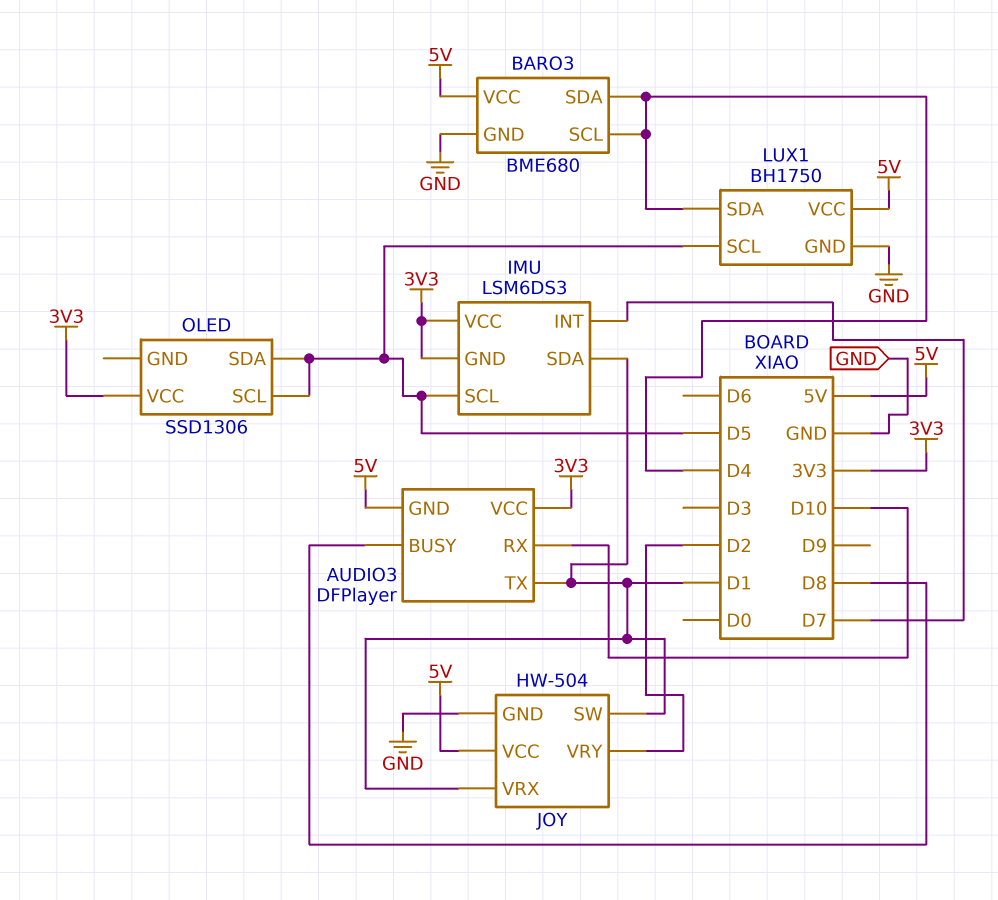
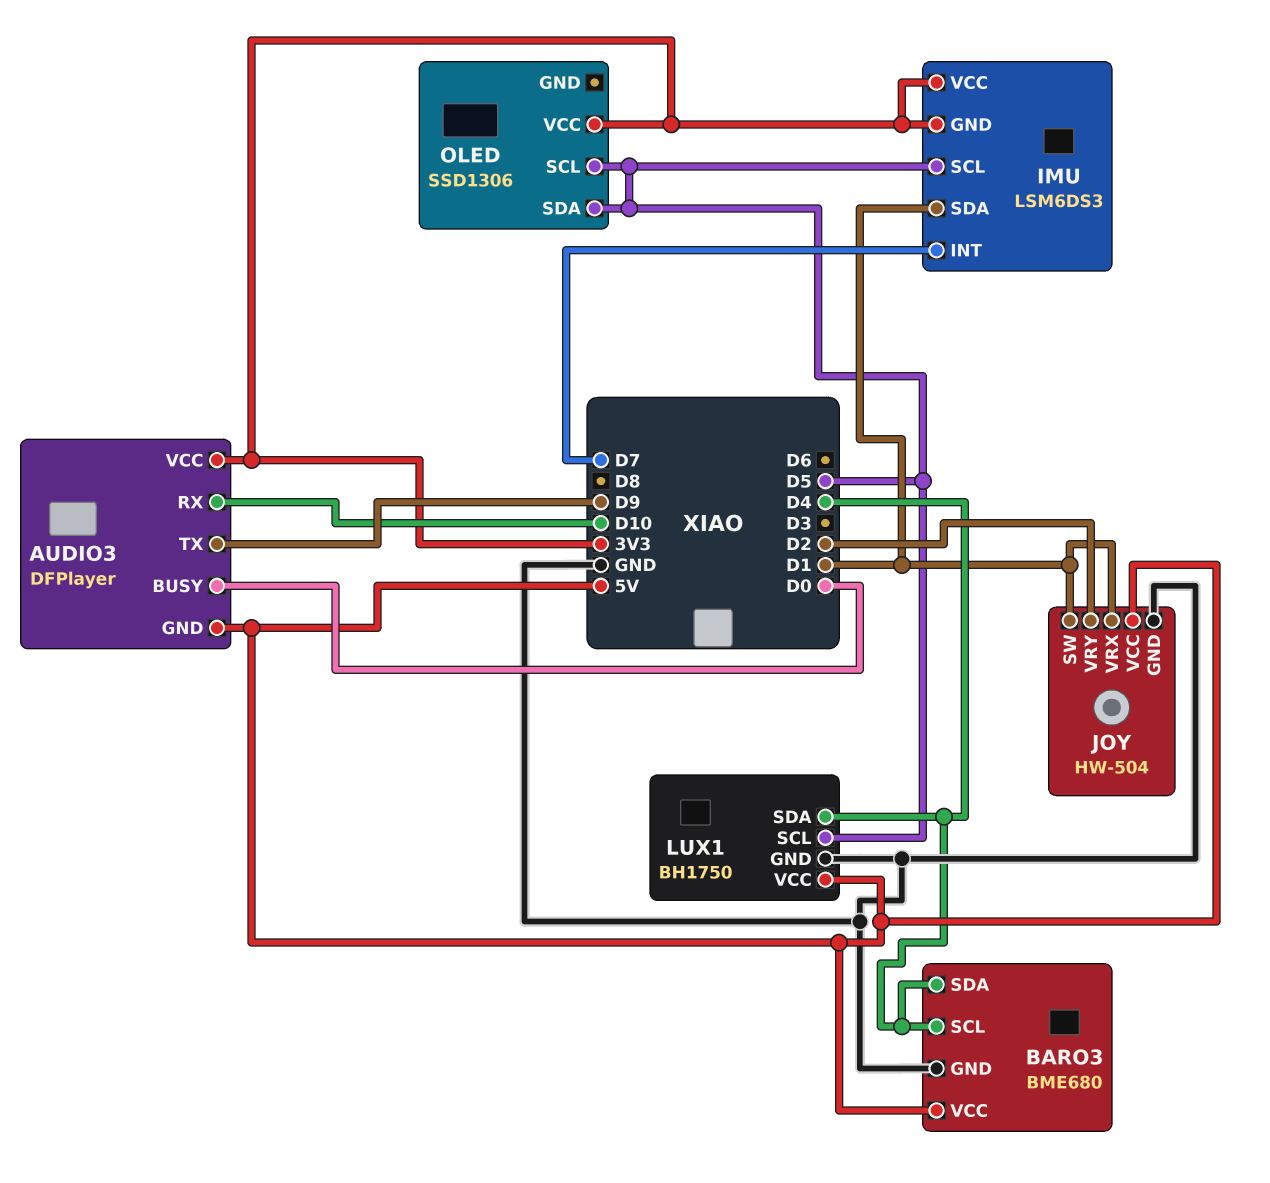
AUDIO3 pin BUSY: D8 -> D0
AUDIO3 pin TX: D1 -> D9

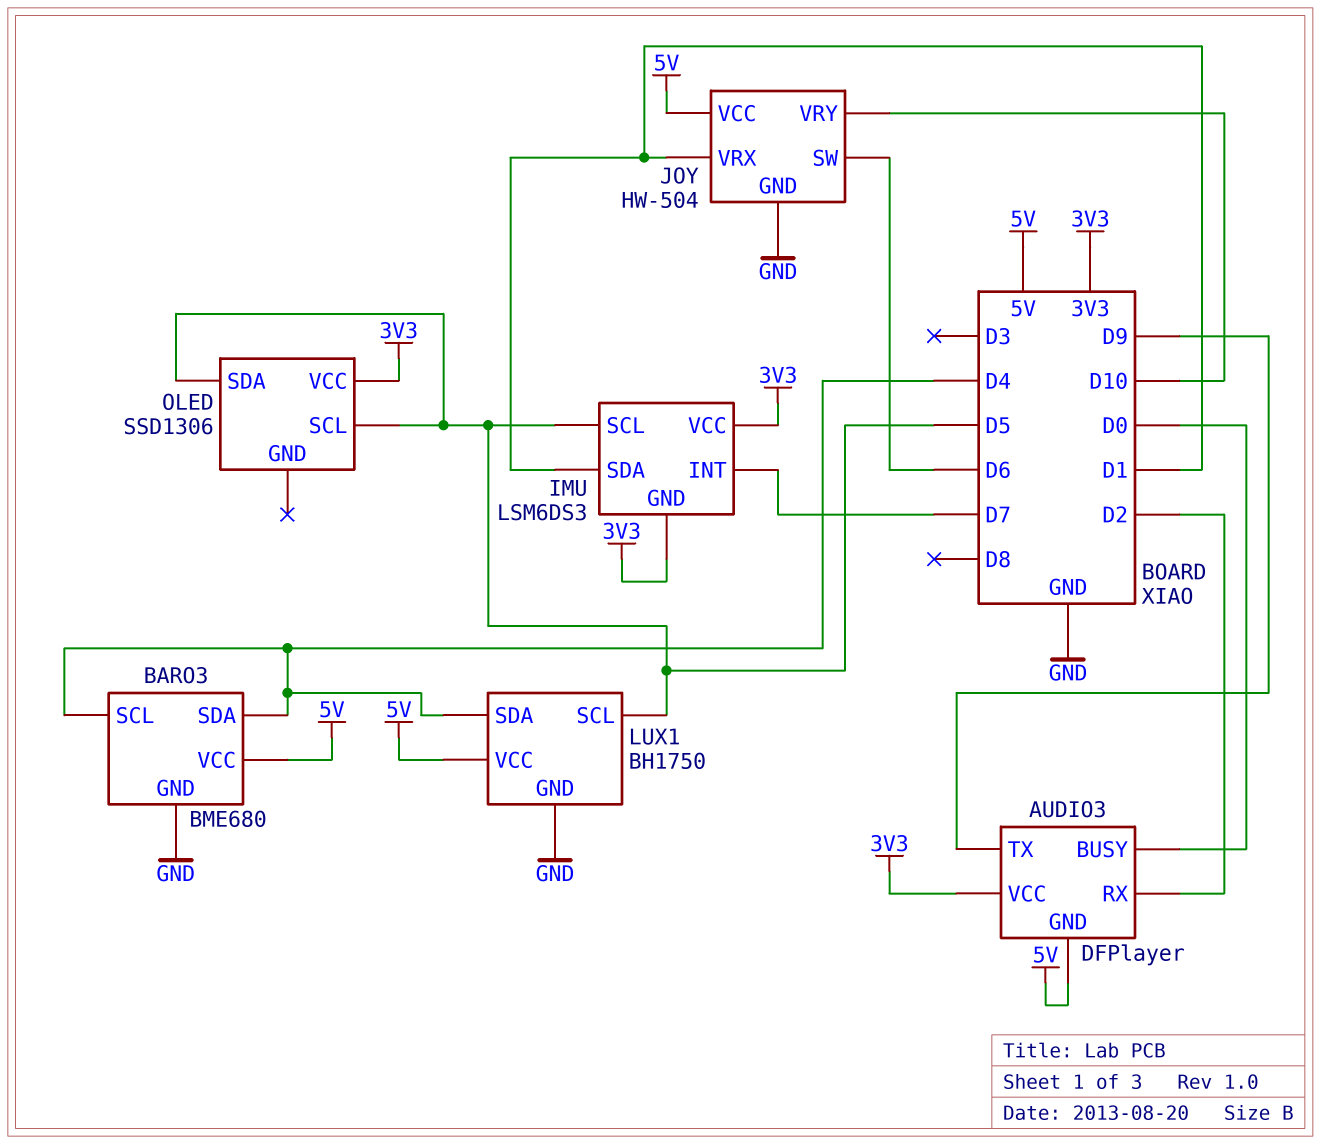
AUDIO3 pin RX: D10 -> D2
JOY pin SW: D1 -> D6
JOY pin VRY: D2 -> D10

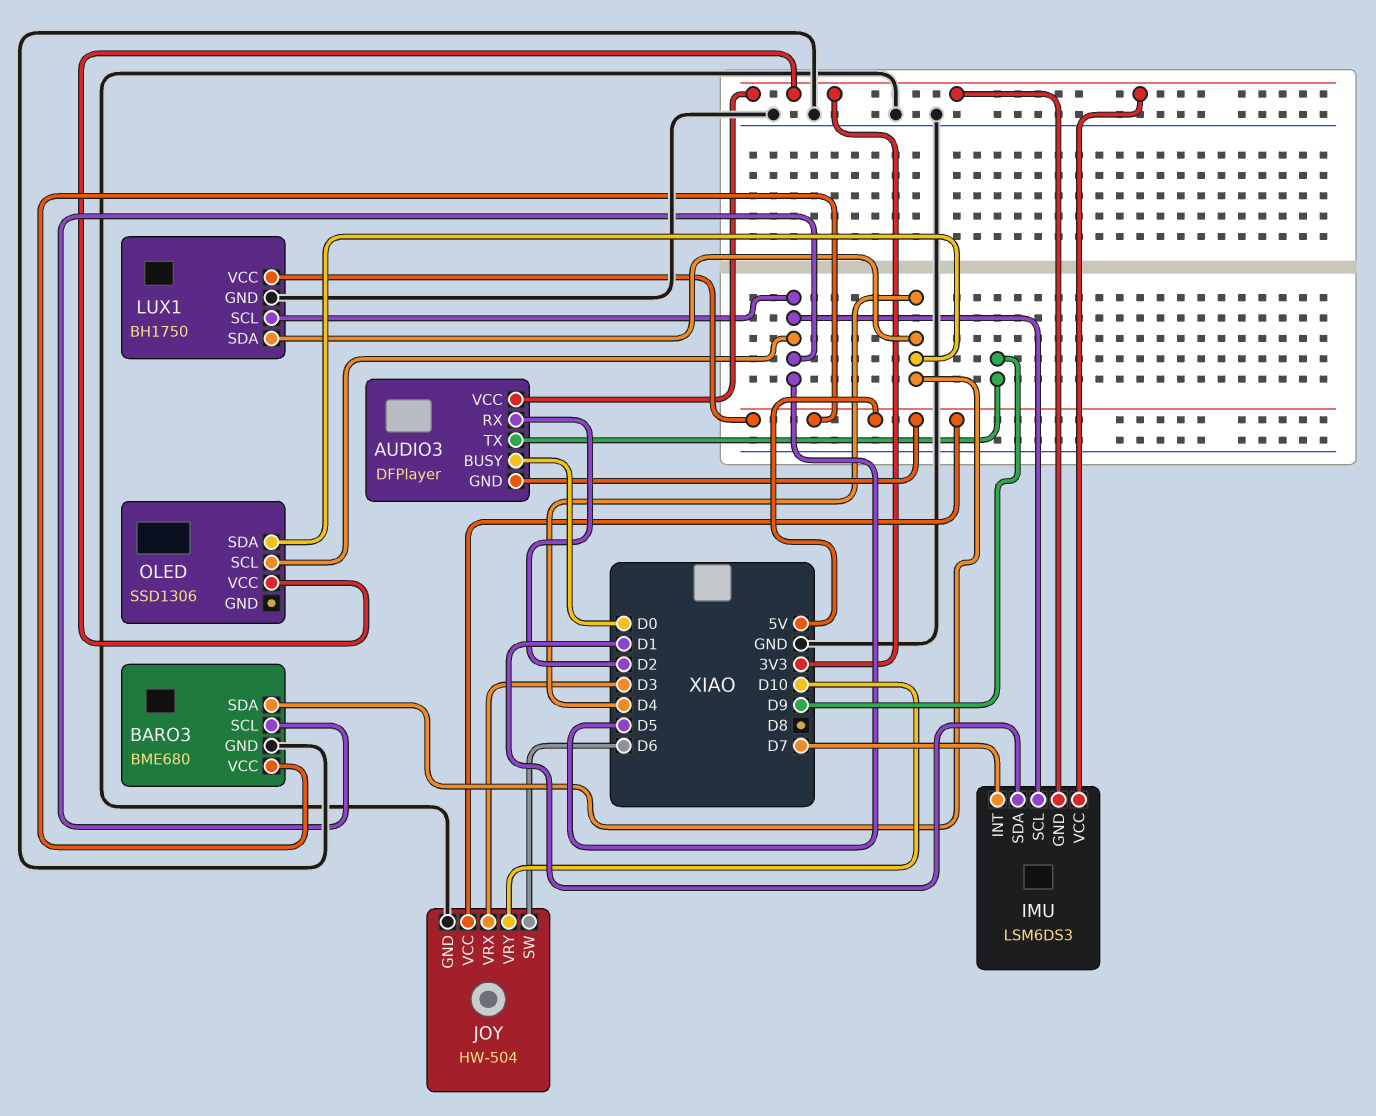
BARO3 pin SCL: D4 -> D5
JOY pin VRX: D1 -> D3
OLED pin SDA: D5 -> D4

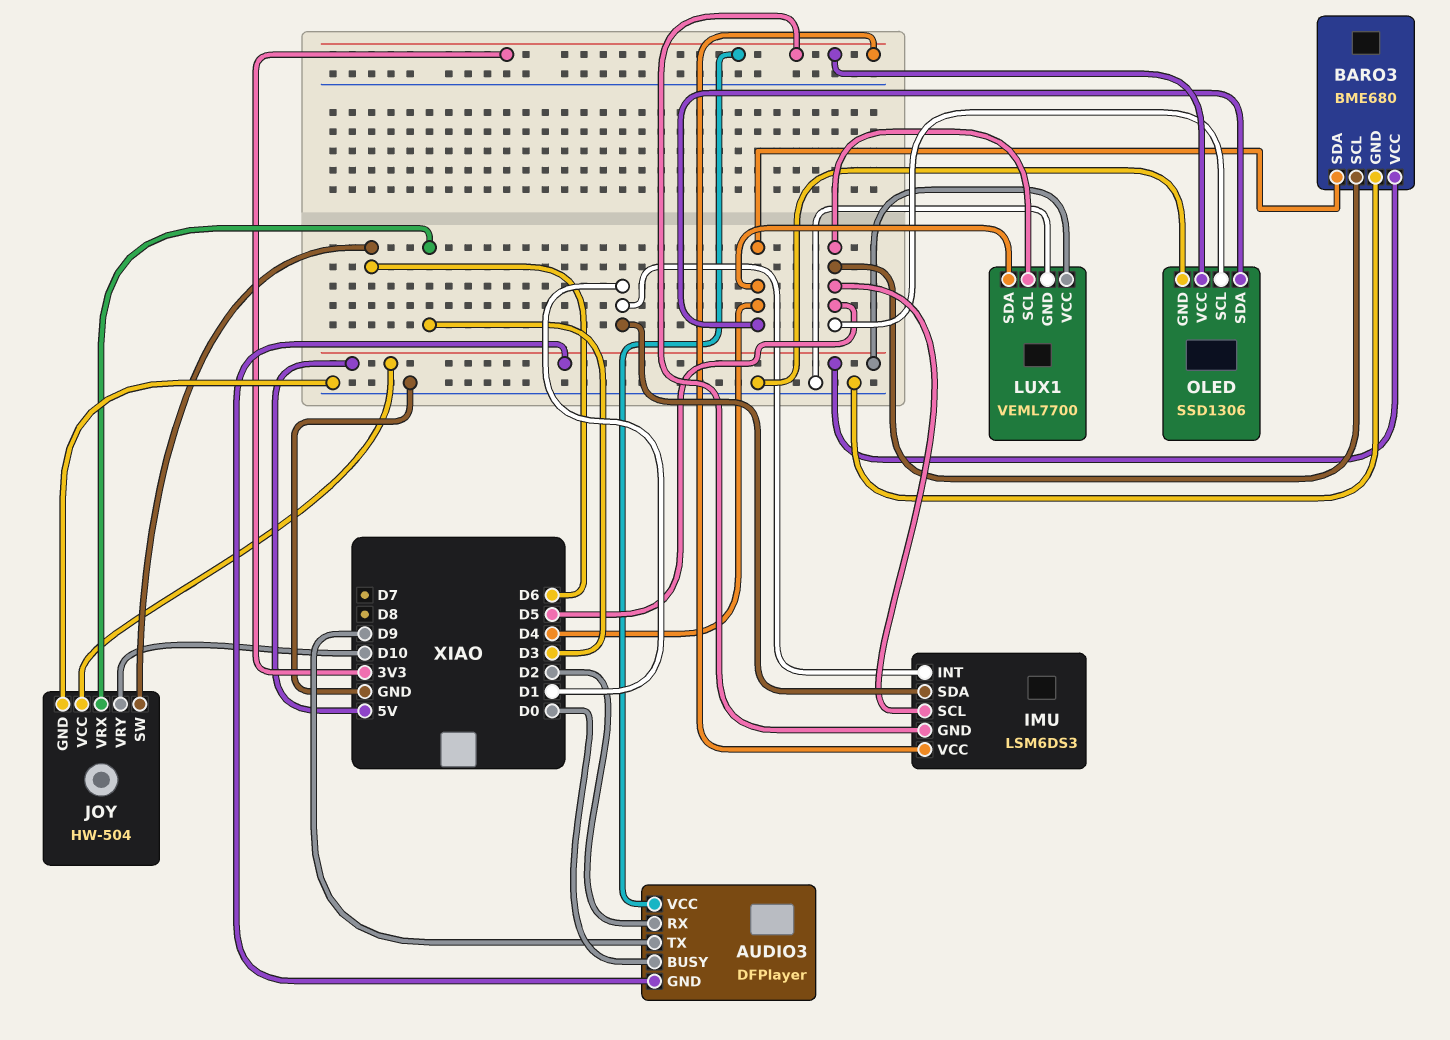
IMU pin INT: D7 -> D1
LUX1: BH1750 -> VEML7700
OLED pin GND: none -> GND

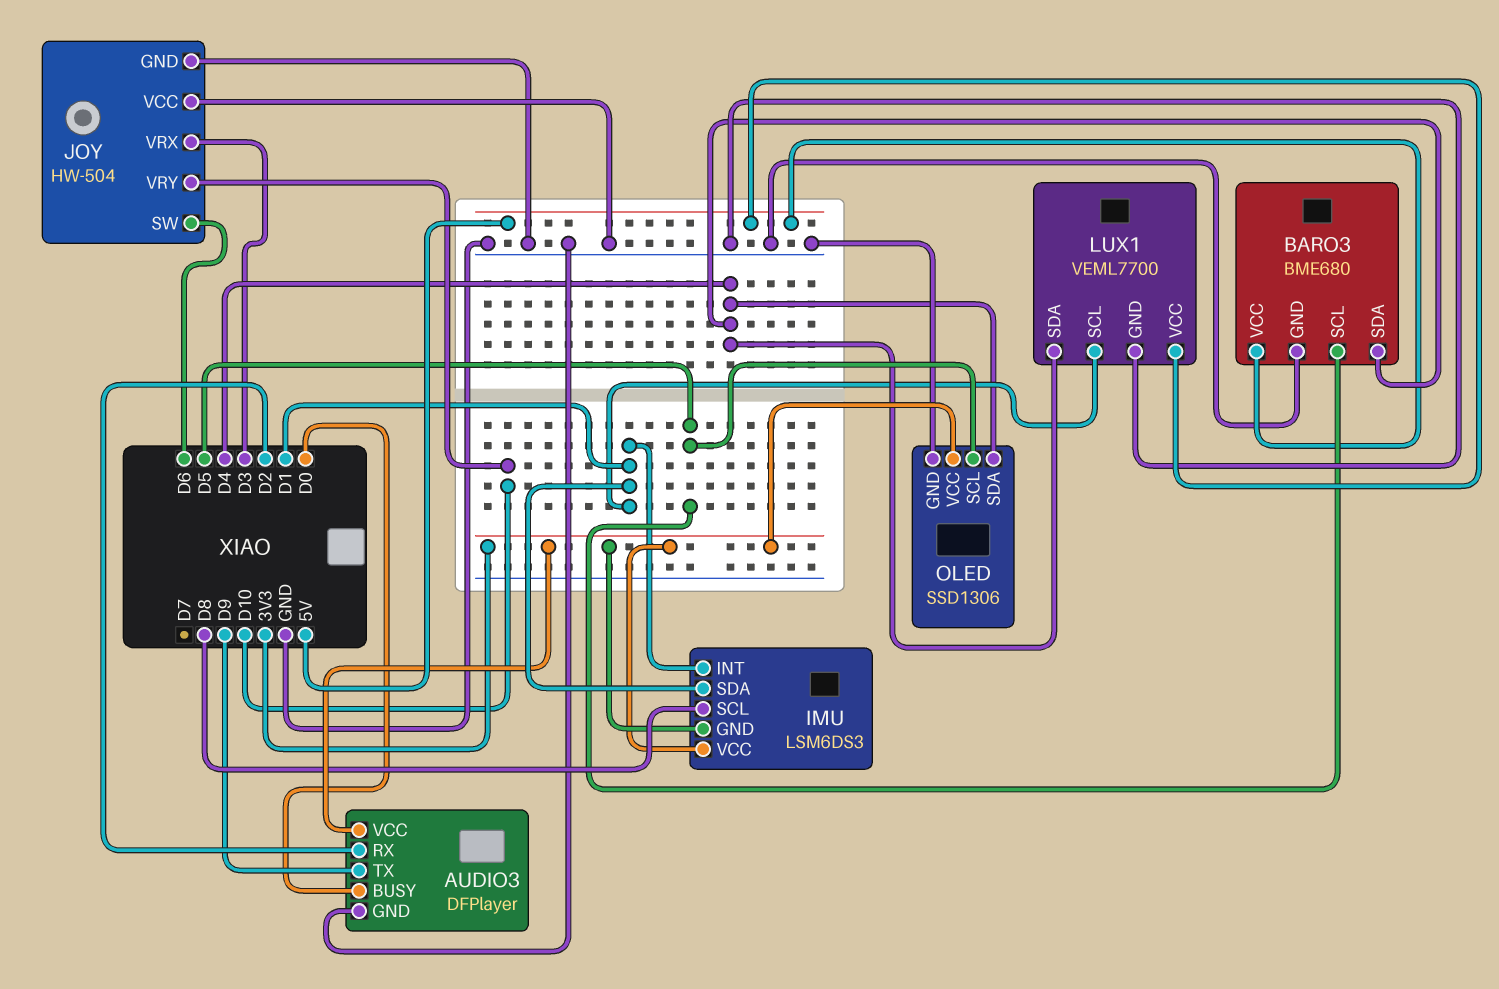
AUDIO3 pin GND: 5V -> GND
IMU pin SCL: D5 -> D8
JOY pin VCC: 5V -> GND
LUX1 pin SCL: D5 -> D1

